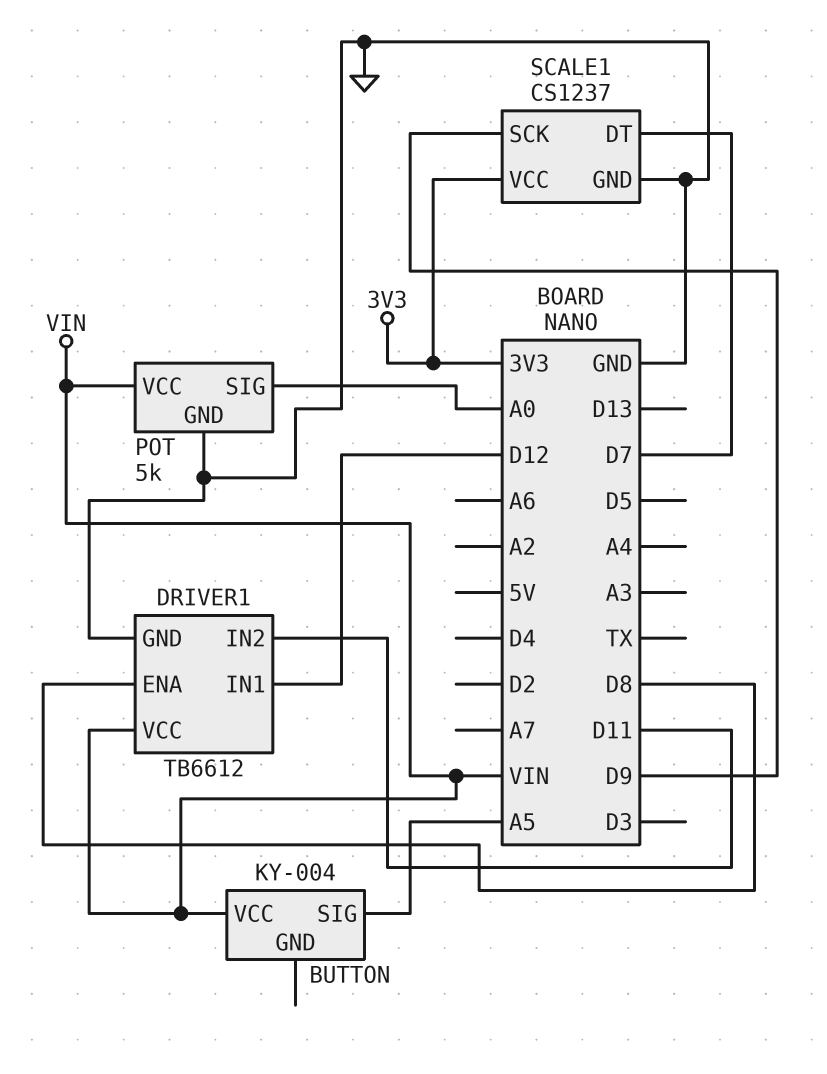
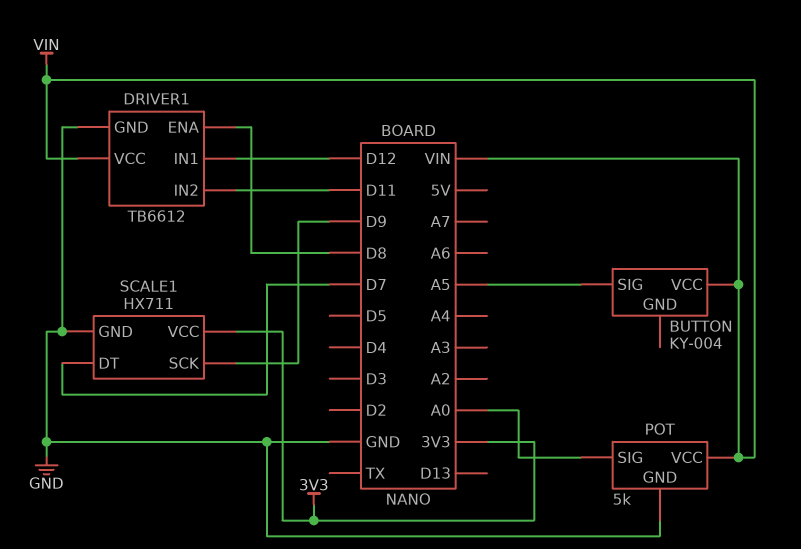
SCALE1: CS1237 -> HX711

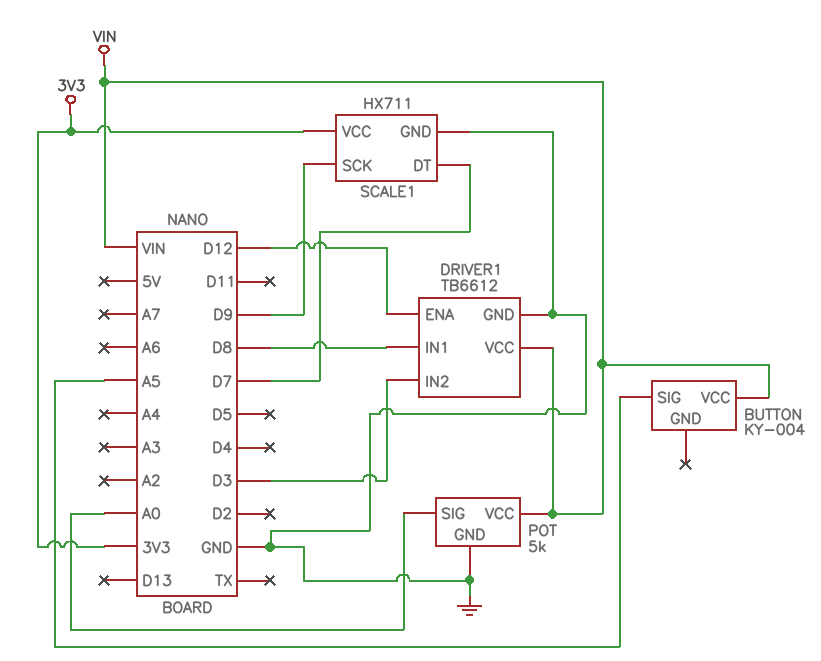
DRIVER1 pin ENA: D8 -> D12
DRIVER1 pin IN1: D12 -> D8
DRIVER1 pin IN2: D11 -> D3

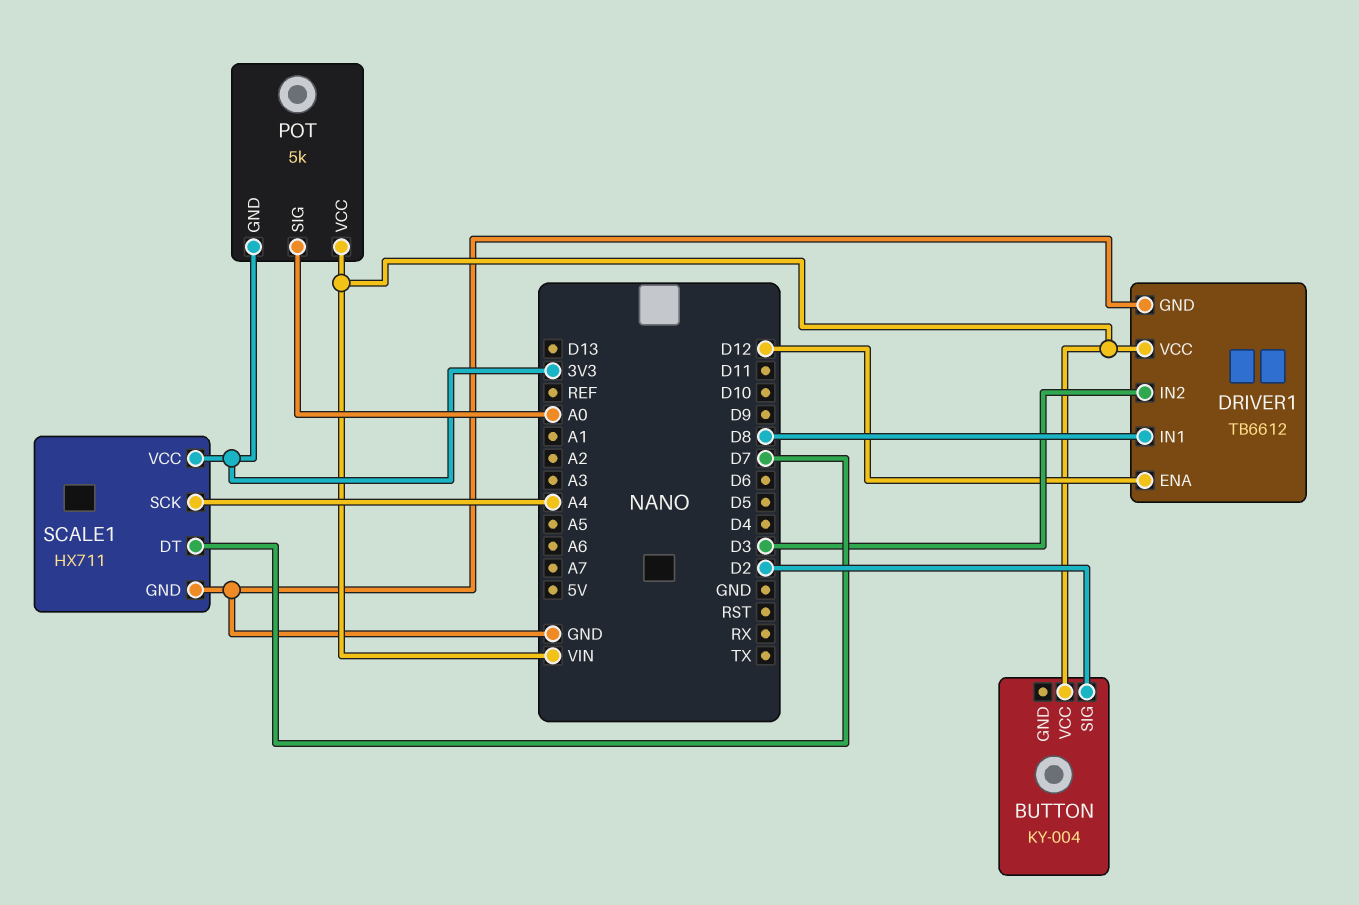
BUTTON pin SIG: A5 -> D2
POT pin GND: GND -> 3V3
SCALE1 pin SCK: D9 -> A4

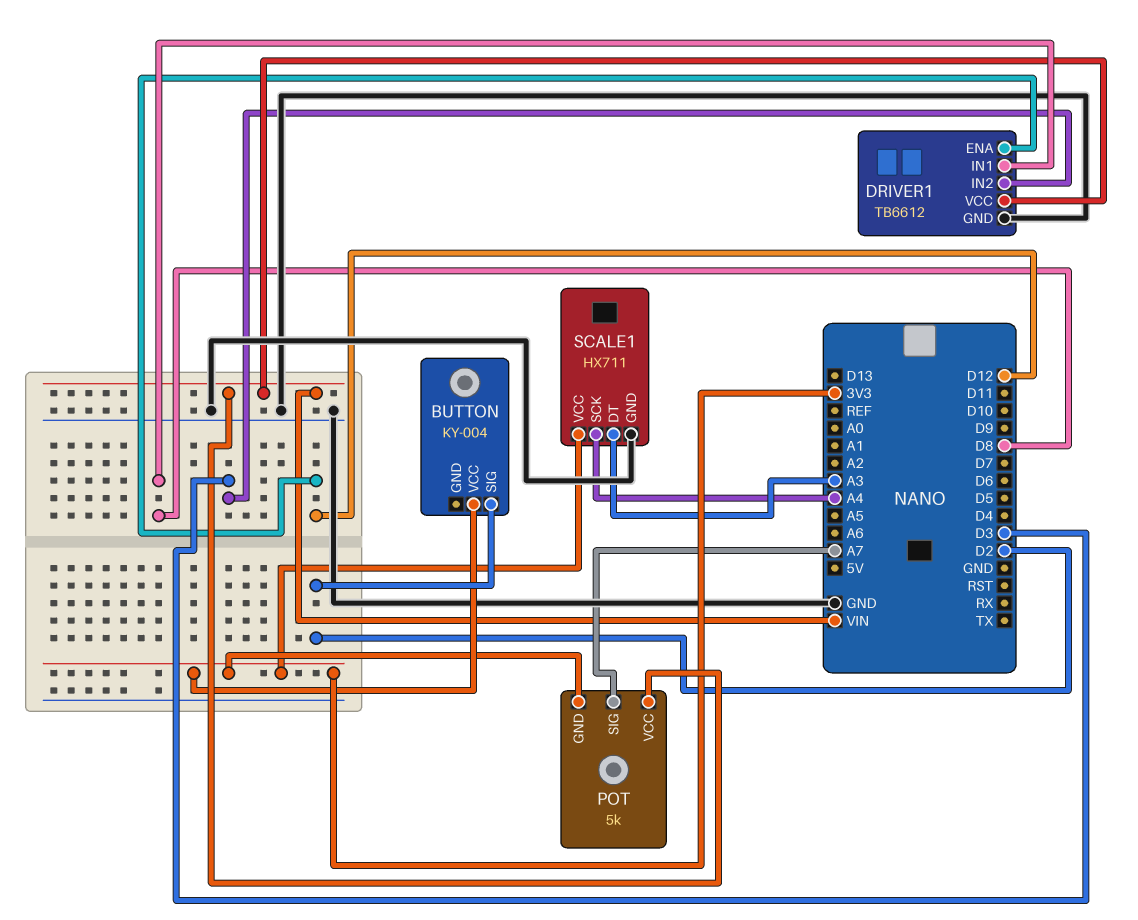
BUTTON pin VCC: VIN -> 3V3
POT pin SIG: A0 -> A7
SCALE1 pin DT: D7 -> A3

